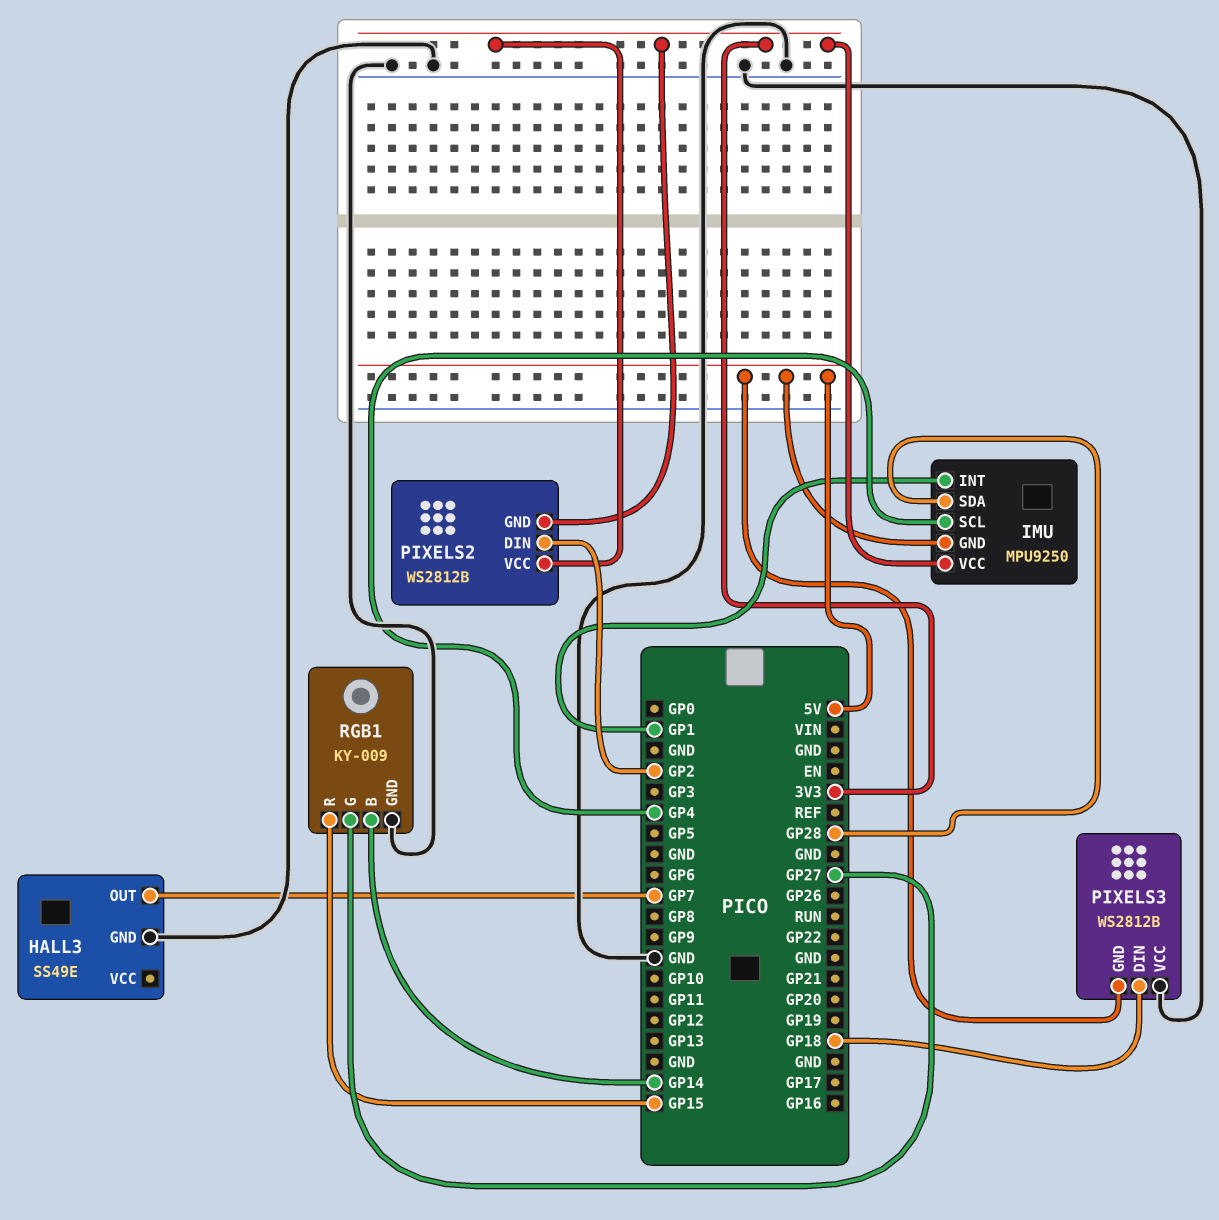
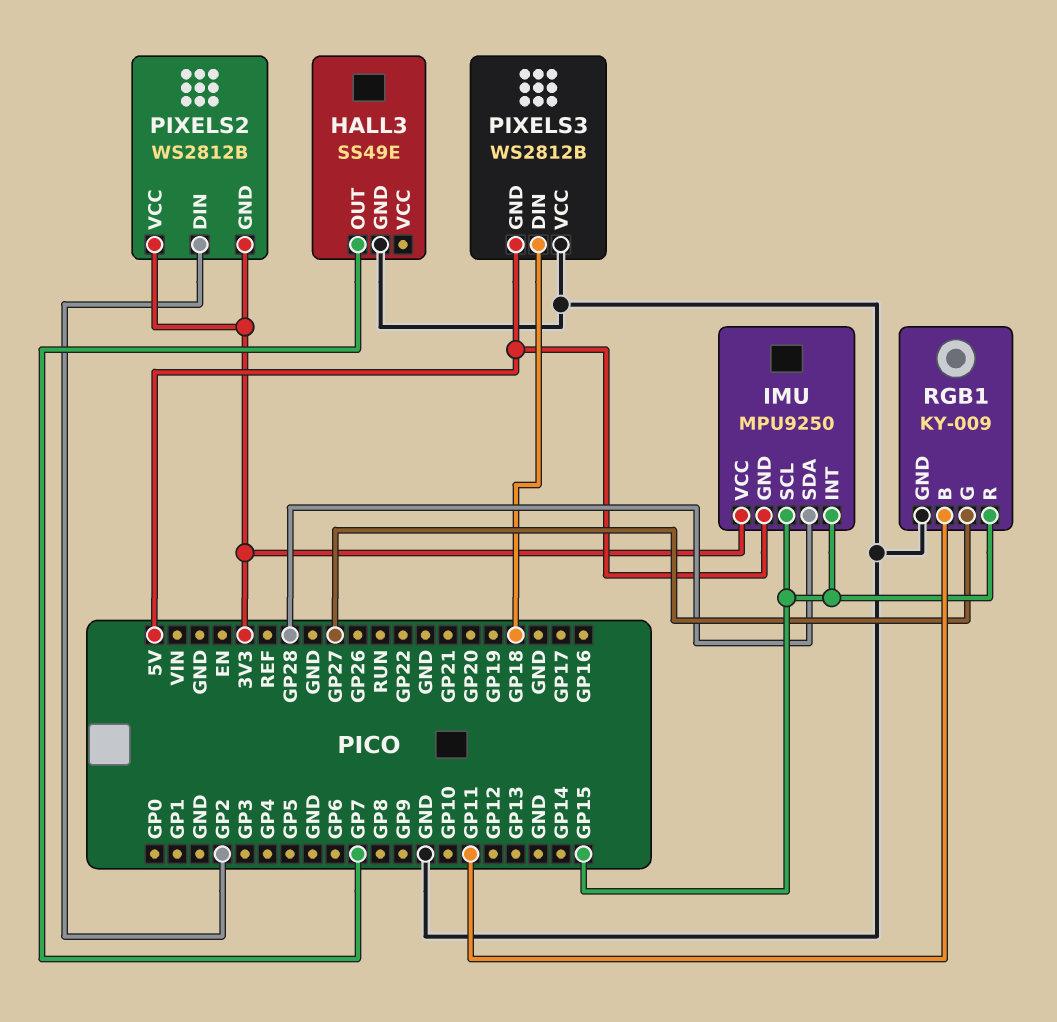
IMU pin INT: GP1 -> GP15
IMU pin SCL: GP4 -> GP15
RGB1 pin B: GP14 -> GP11

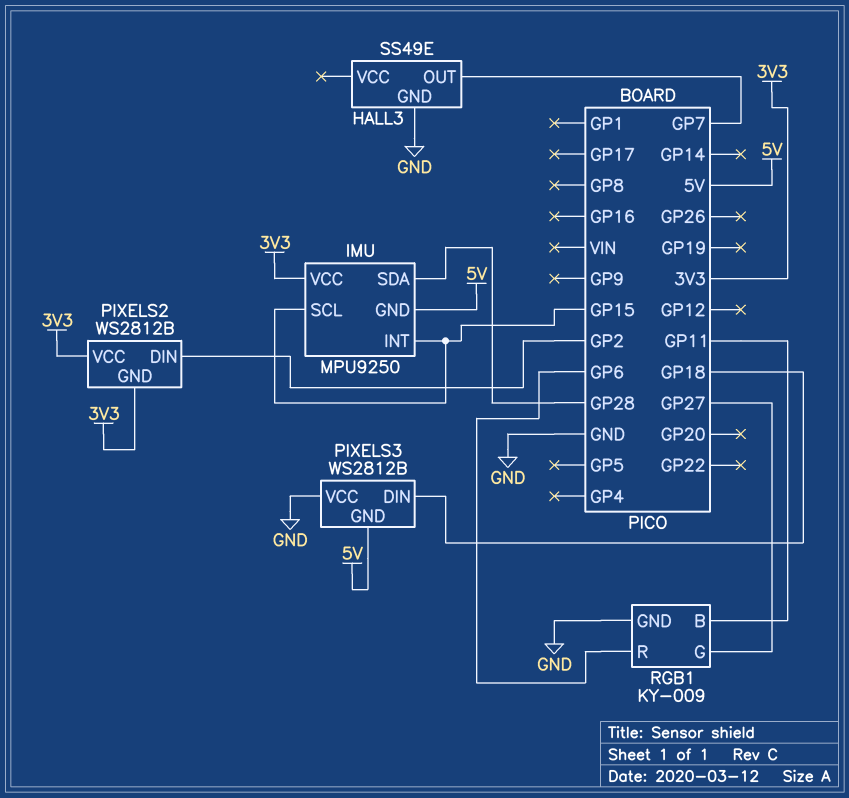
RGB1 pin R: GP15 -> GP6

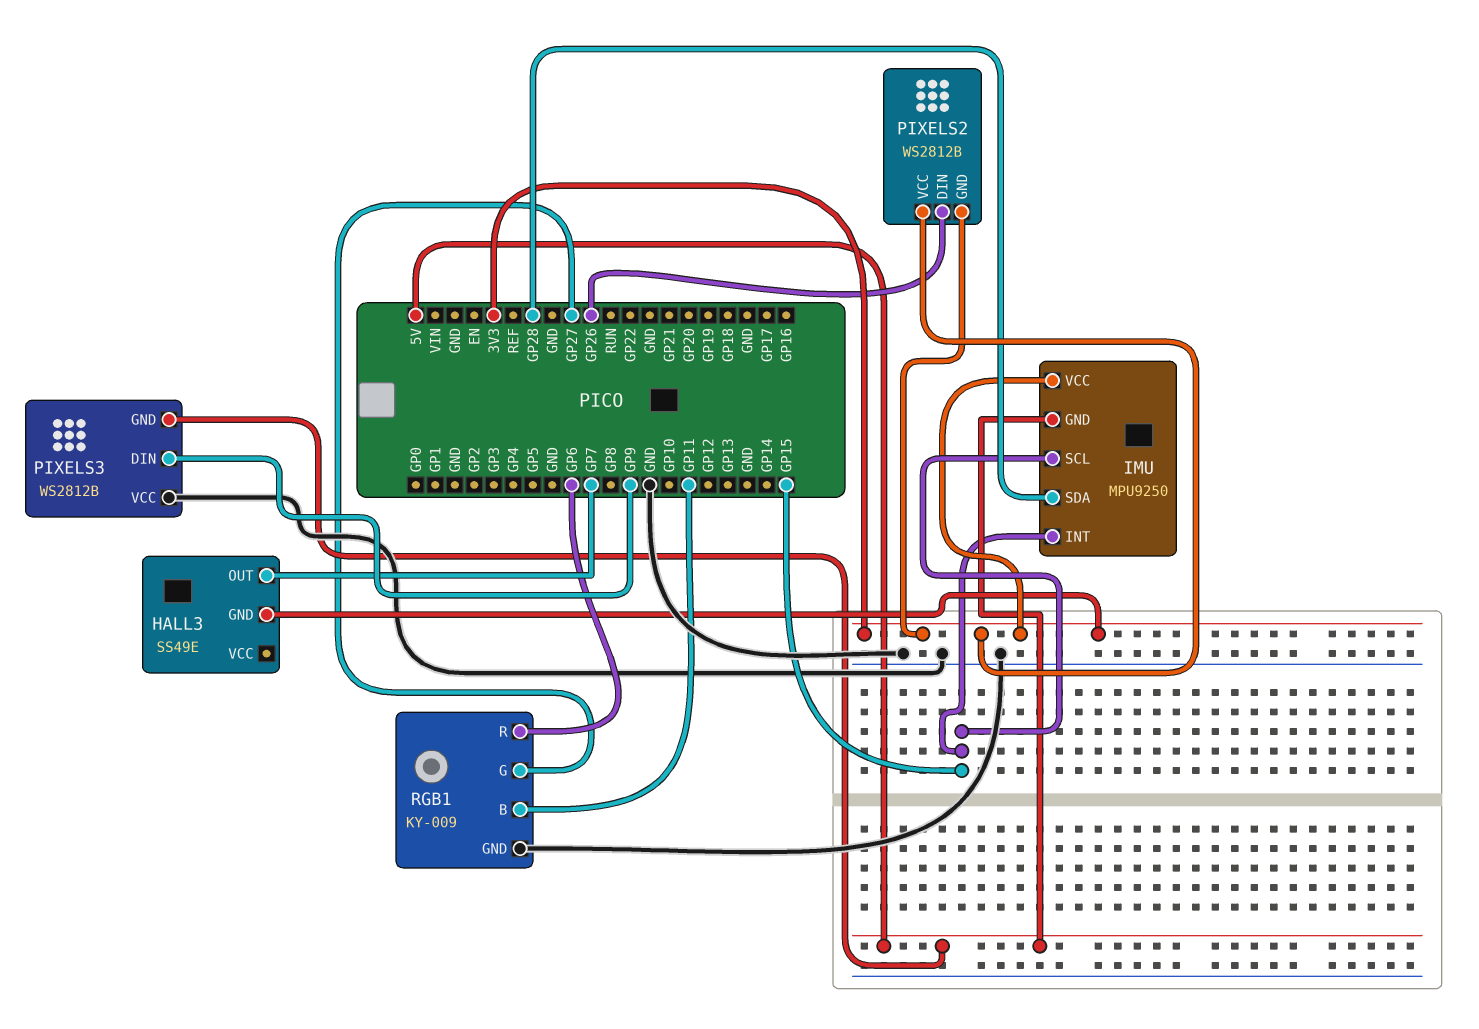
HALL3 pin GND: GND -> 3V3
PIXELS2 pin DIN: GP2 -> GP26
PIXELS3 pin DIN: GP18 -> GP9

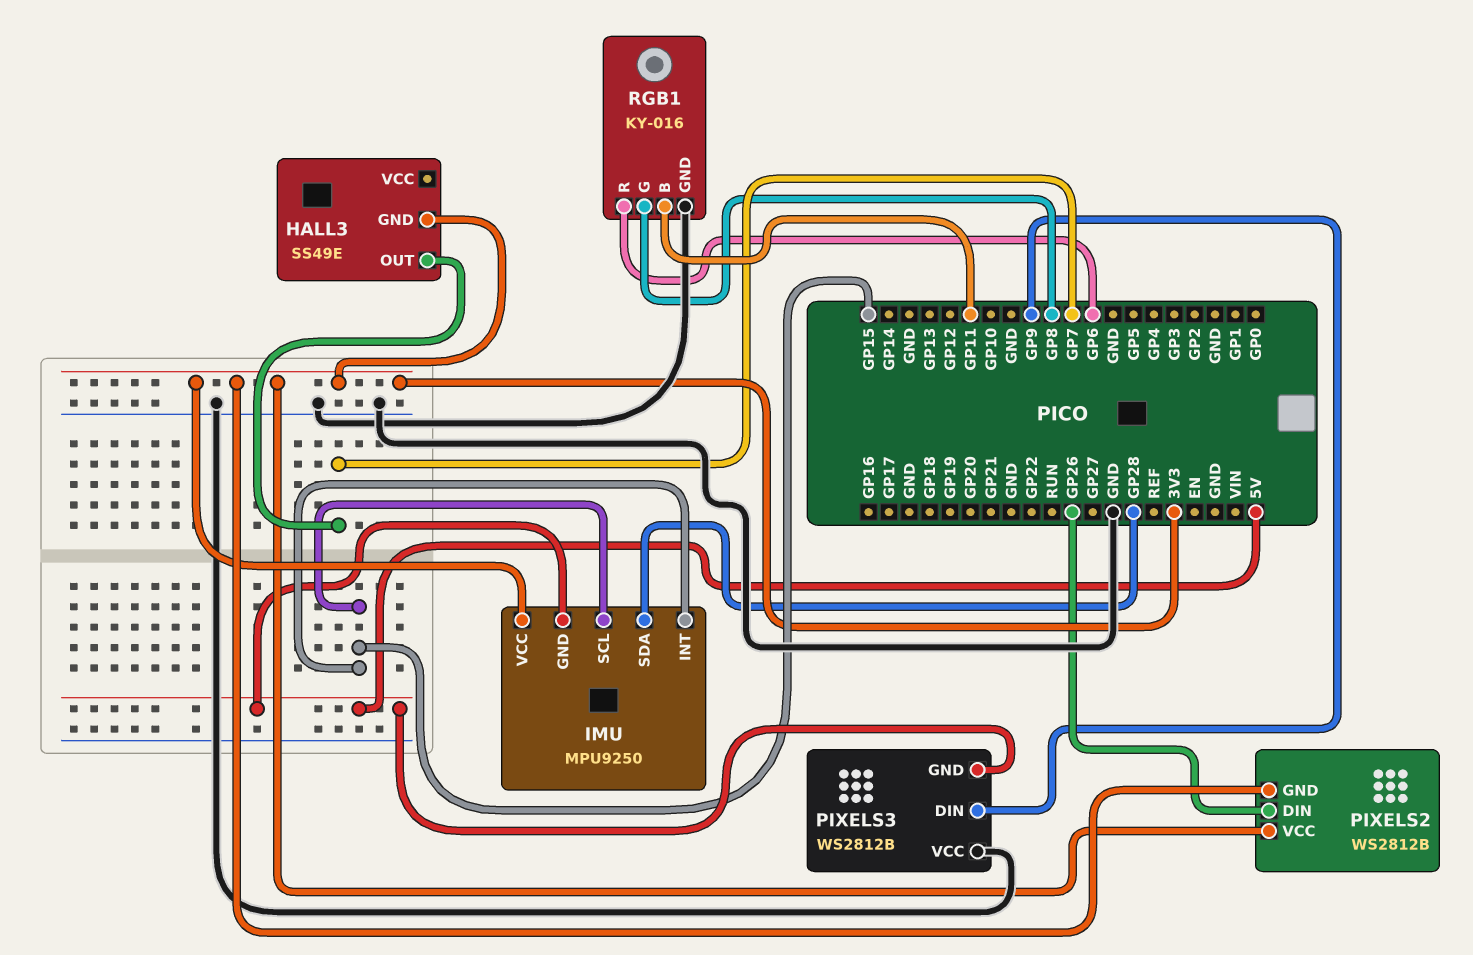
RGB1: KY-009 -> KY-016
RGB1 pin G: GP27 -> GP8

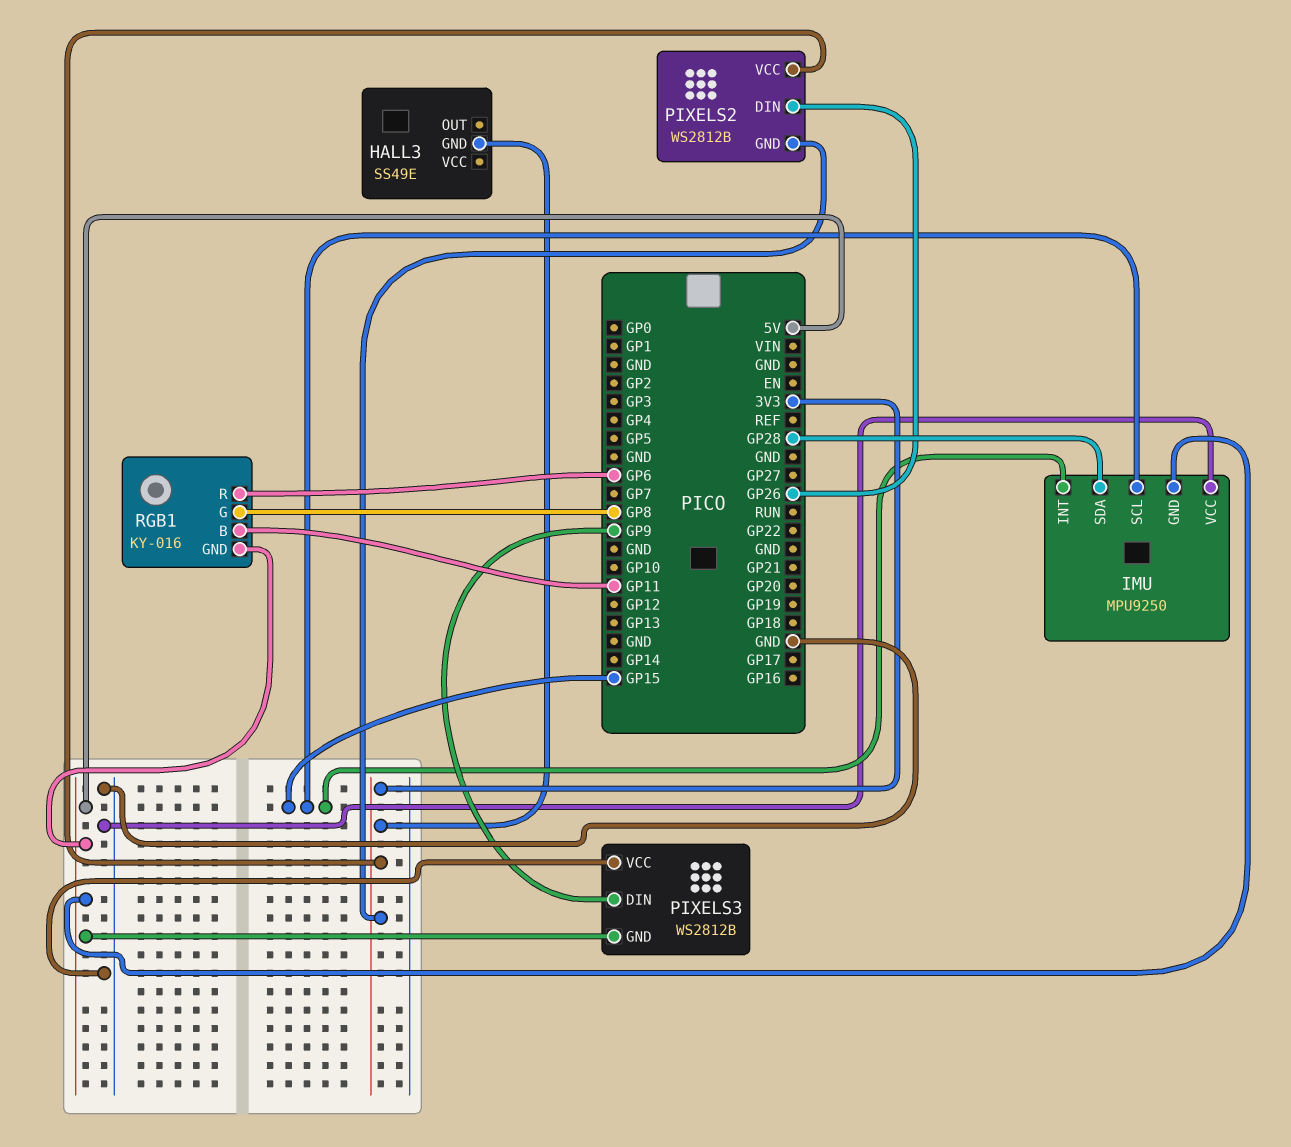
HALL3 pin OUT: GP7 -> none
IMU pin VCC: 3V3 -> GND
RGB1 pin GND: GND -> 5V

